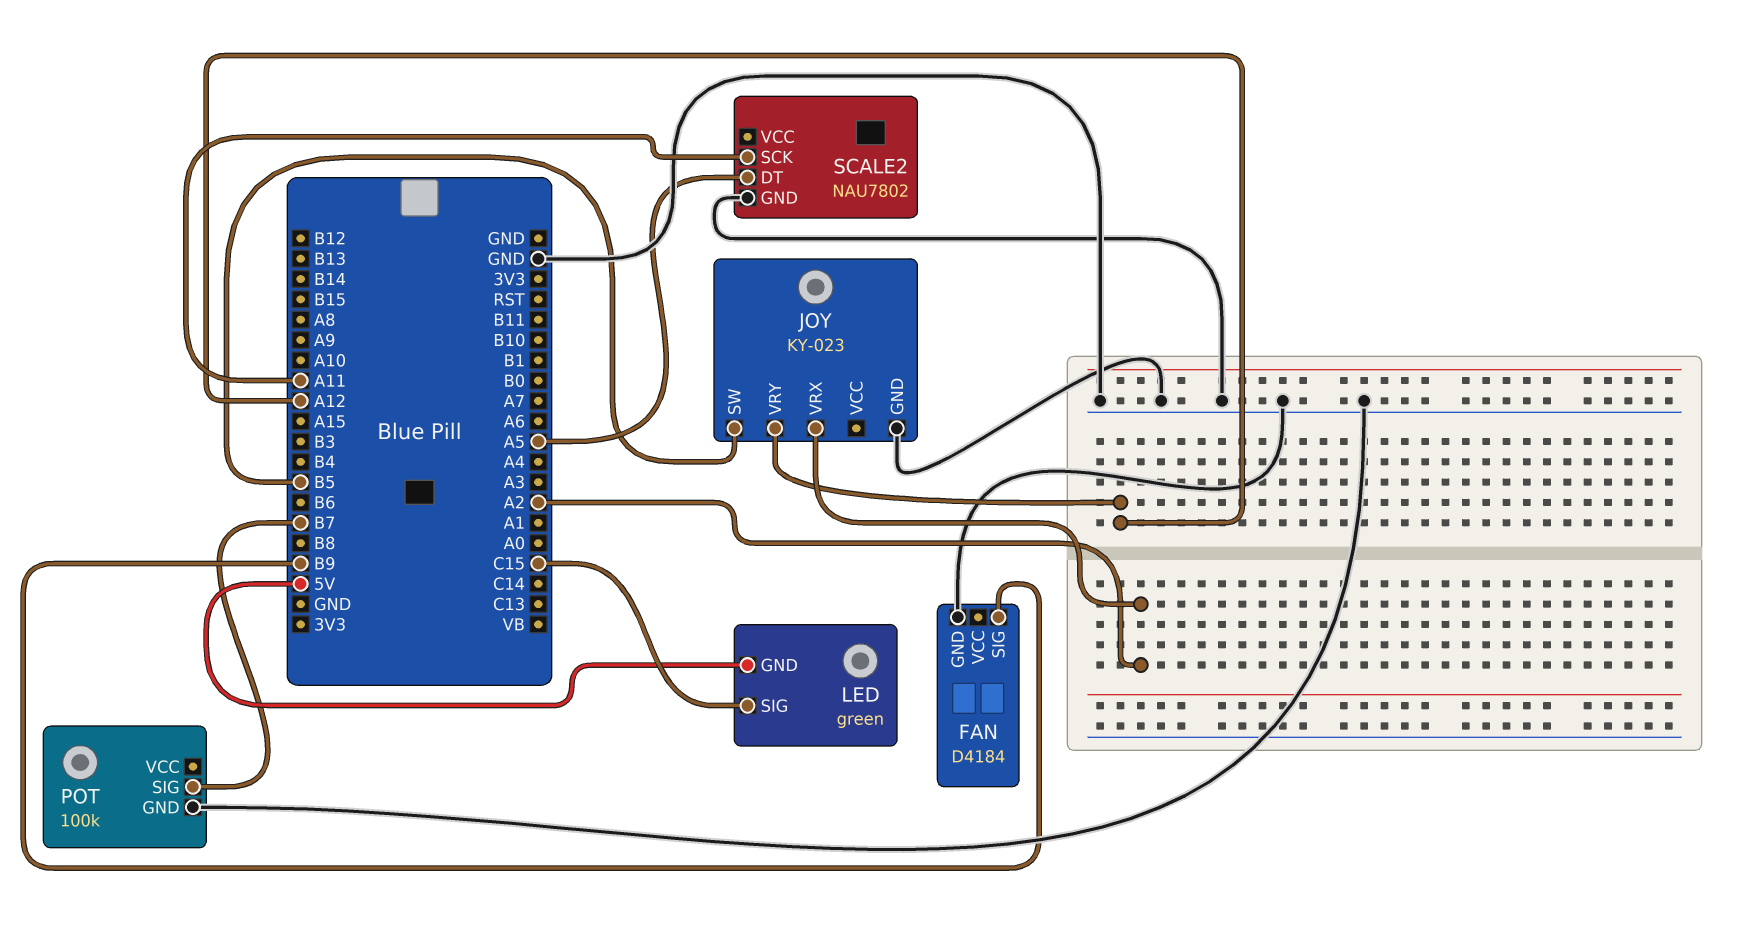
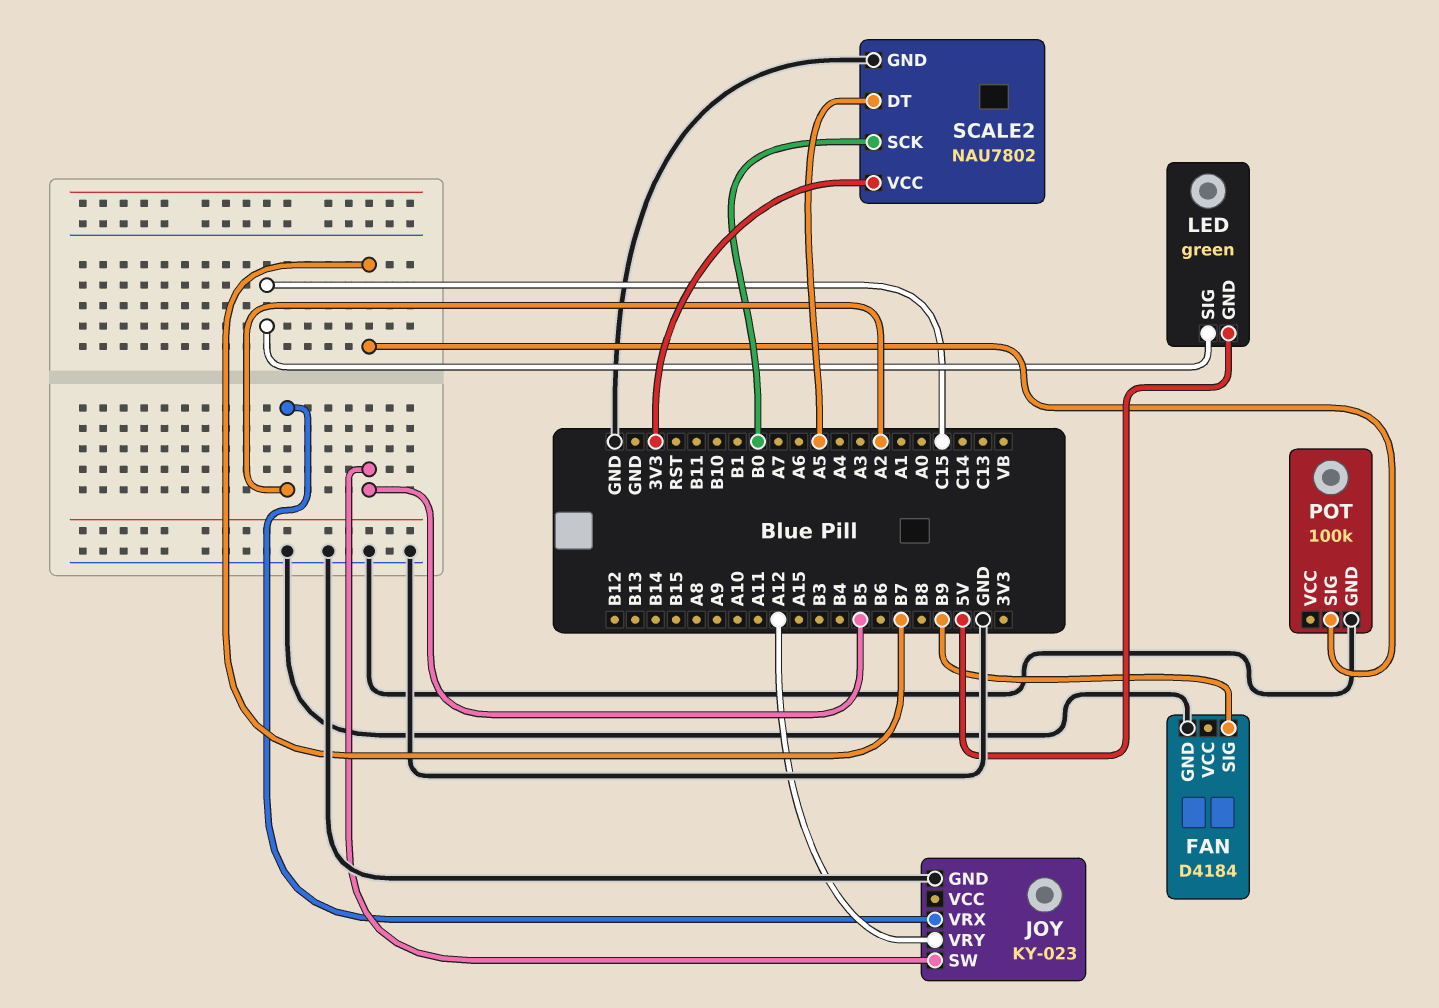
SCALE2 pin SCK: A11 -> B0
SCALE2 pin VCC: none -> 3V3

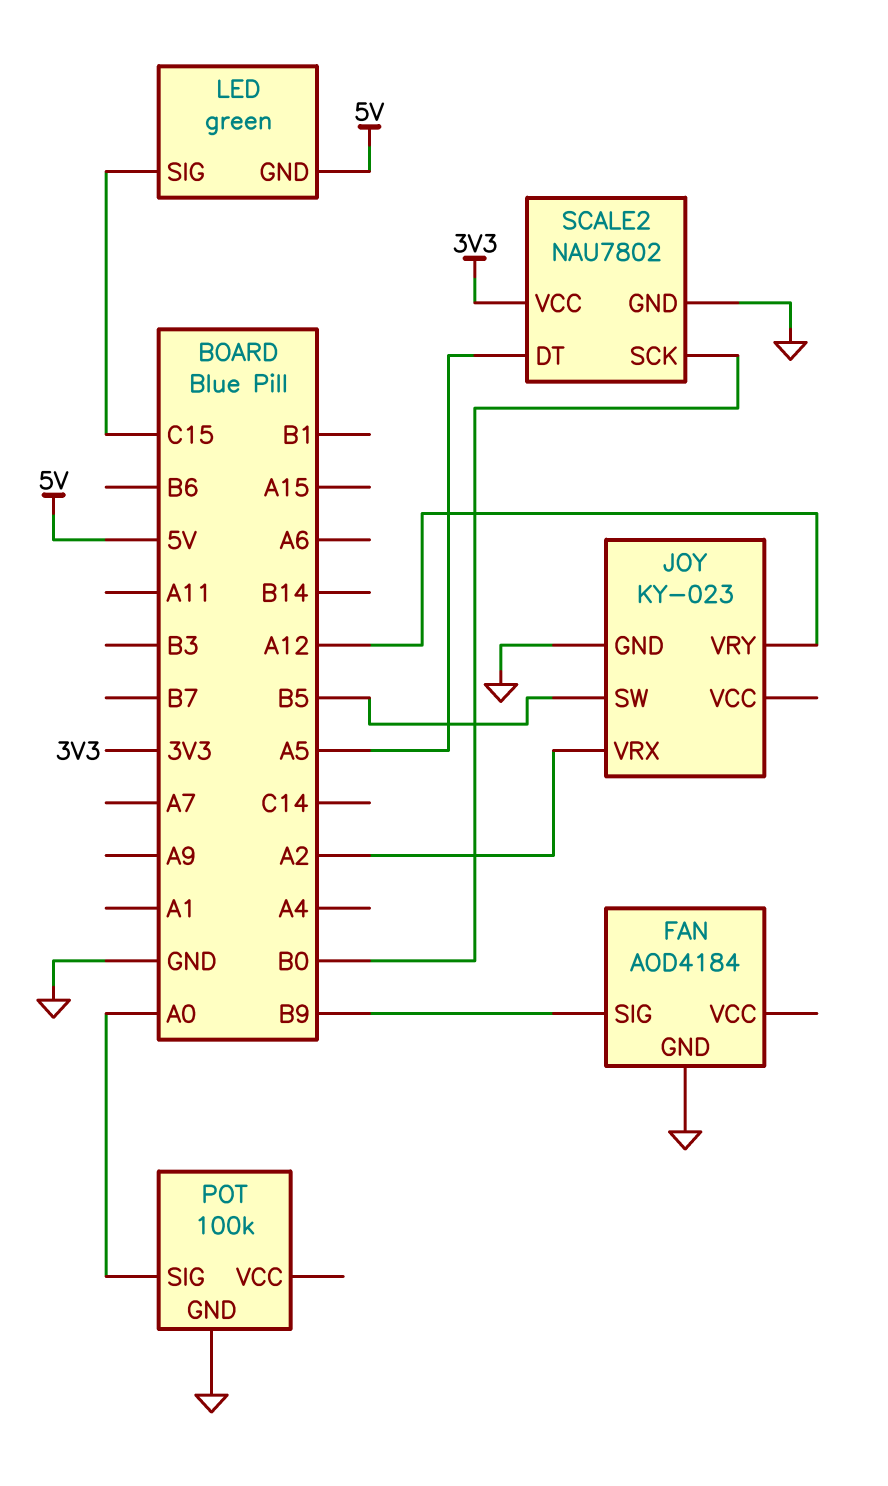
FAN: D4184 -> AOD4184
POT pin SIG: B7 -> A0

